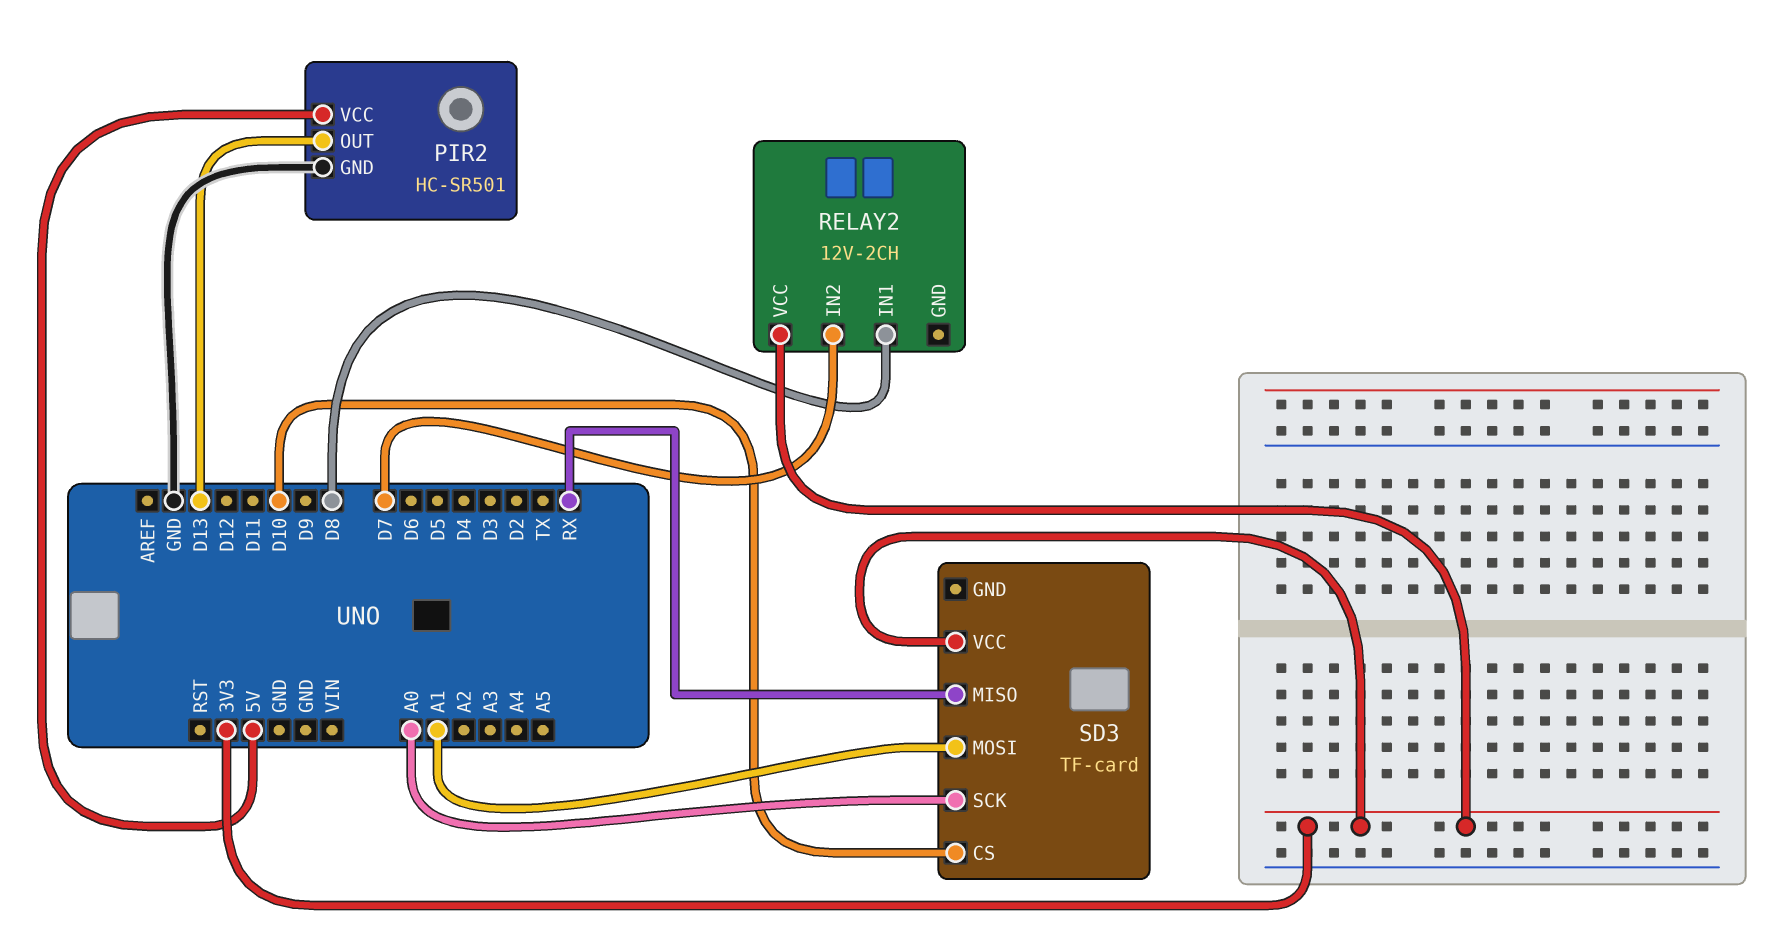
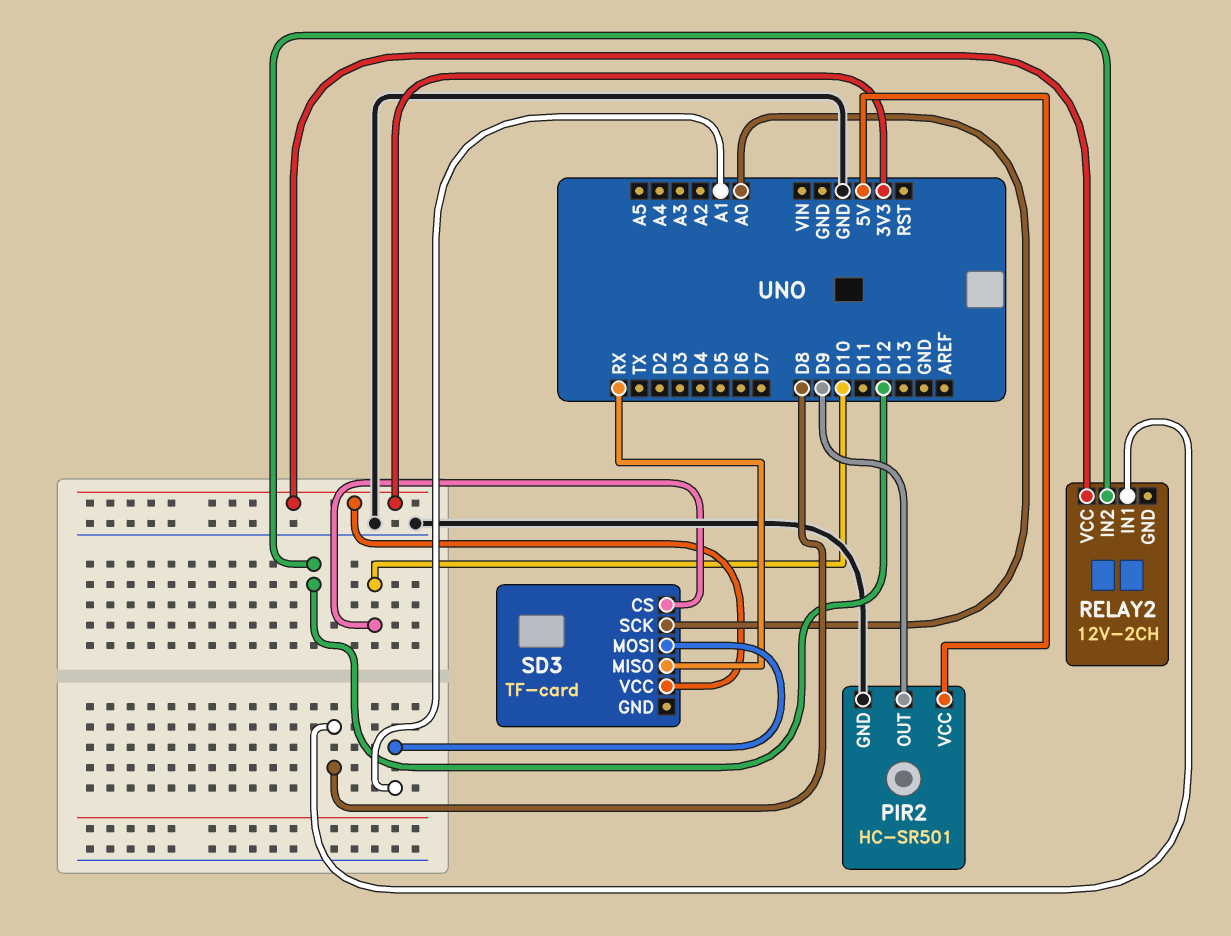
PIR2 pin OUT: D13 -> D9
RELAY2 pin IN2: D7 -> D12

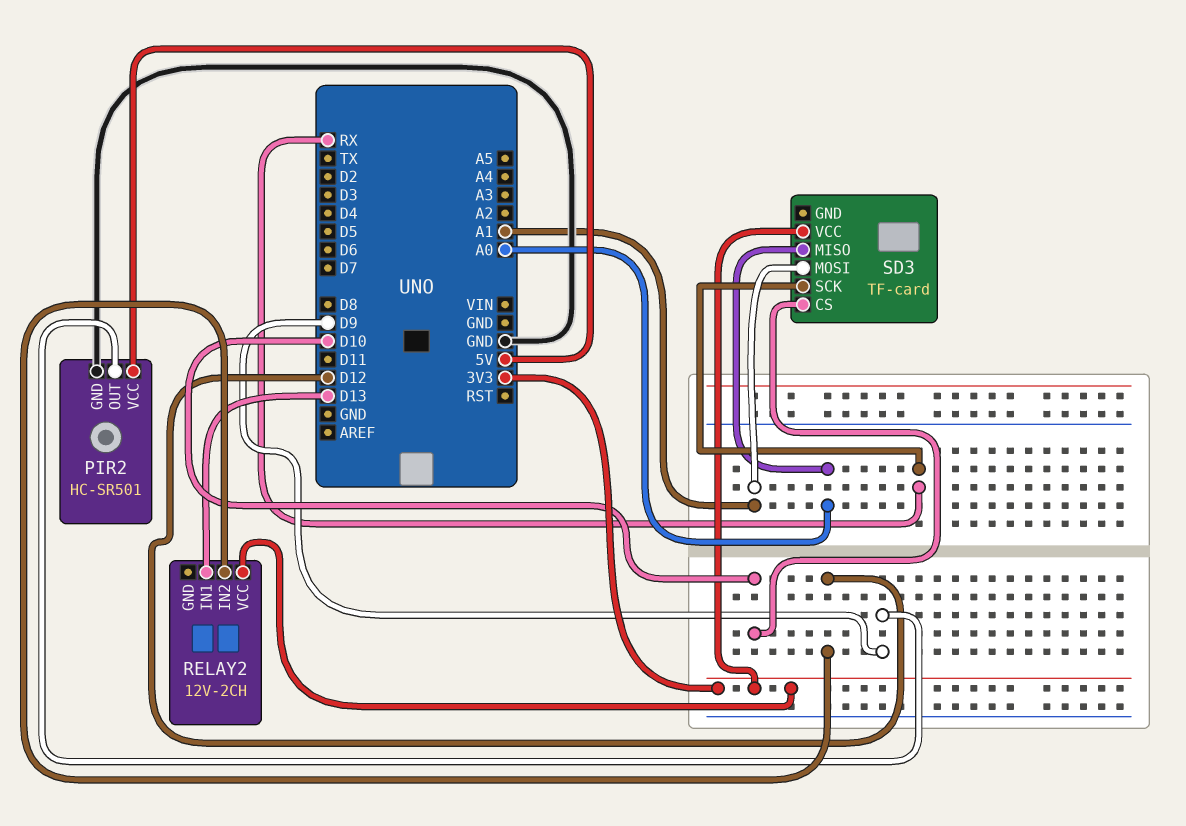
RELAY2 pin IN1: D8 -> D13
SD3 pin MISO: RX -> A0
SD3 pin SCK: A0 -> RX

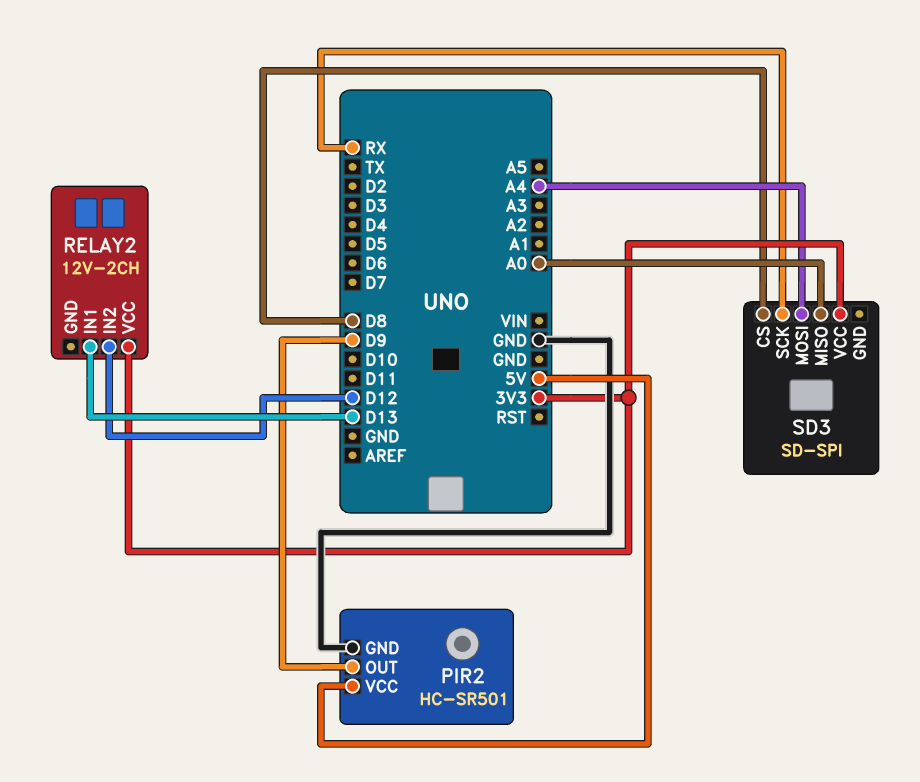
SD3: TF-card -> SD-SPI
SD3 pin CS: D10 -> D8
SD3 pin MOSI: A1 -> A4

